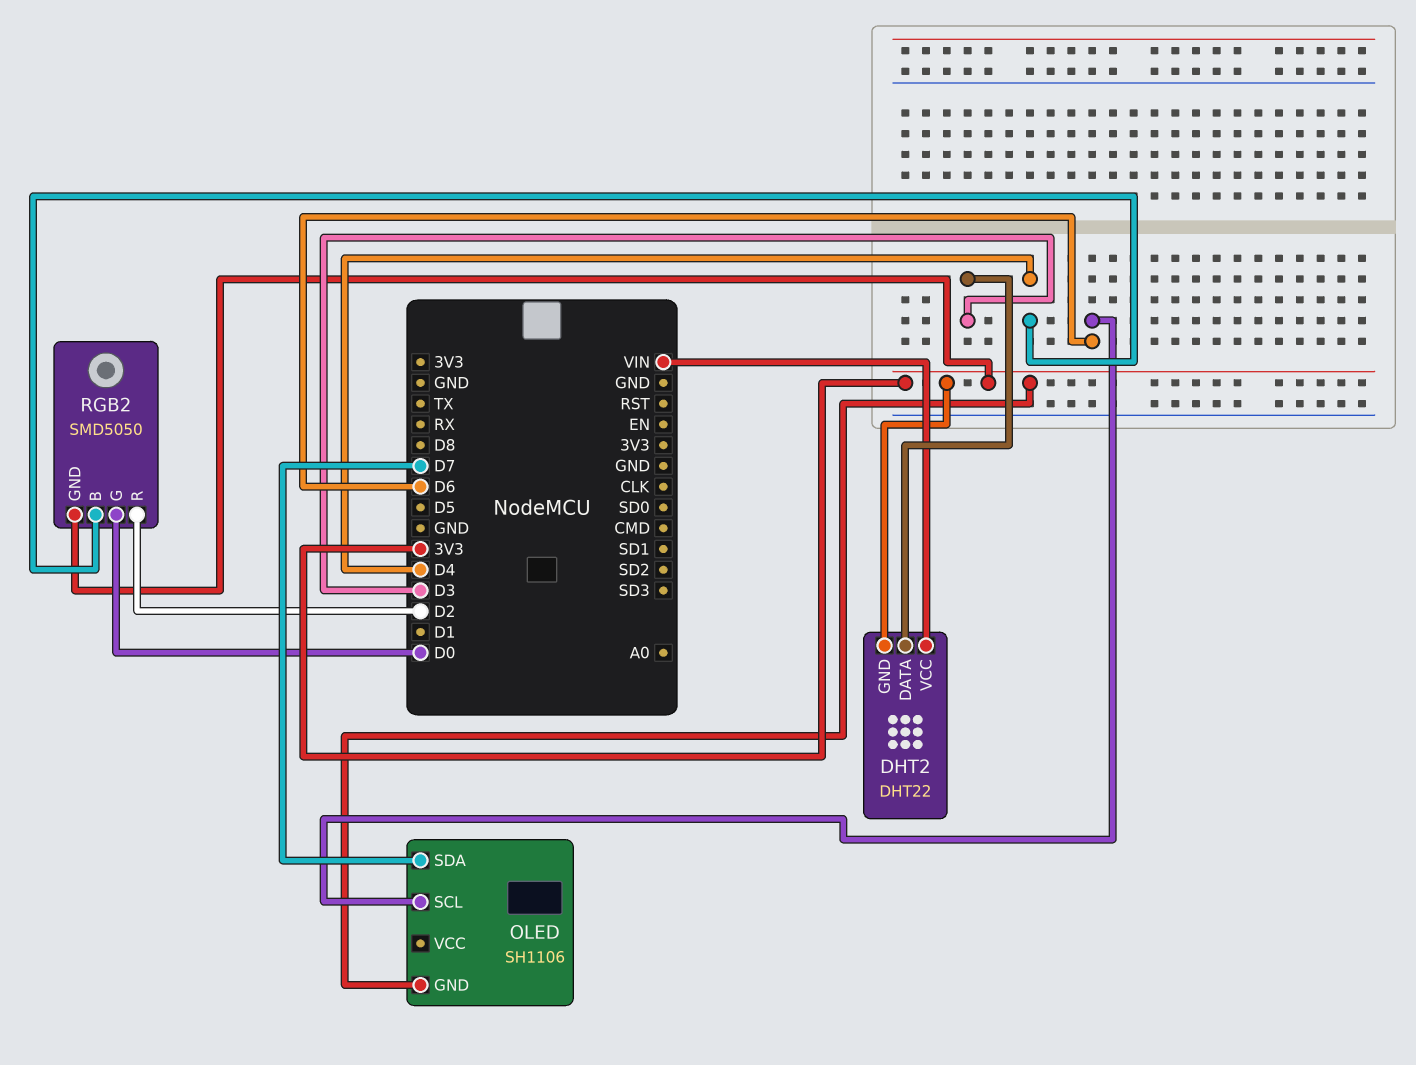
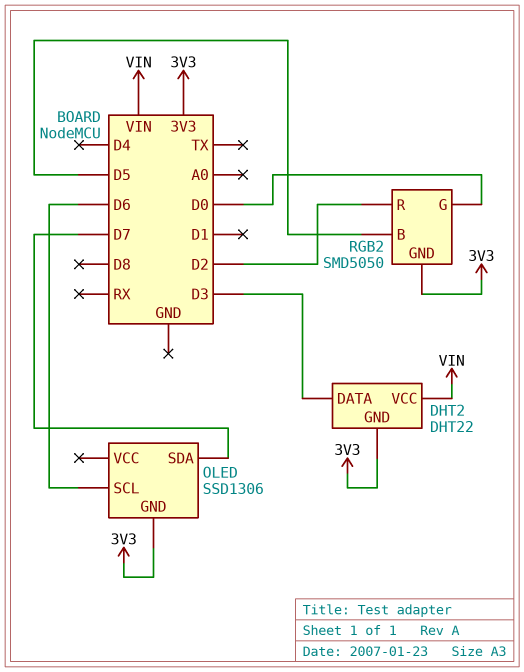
OLED: SH1106 -> SSD1306
RGB2 pin B: D4 -> D5

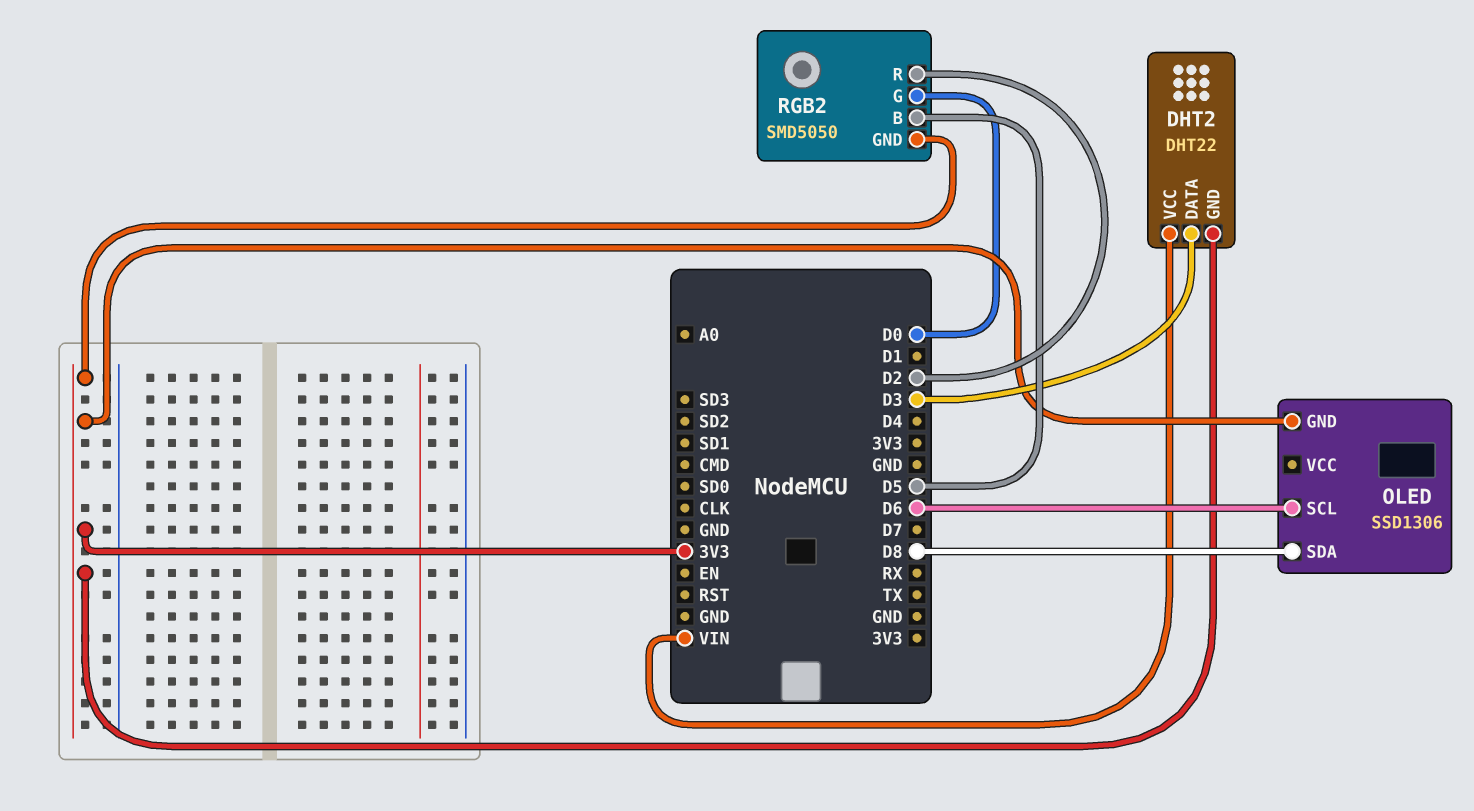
OLED pin SDA: D7 -> D8

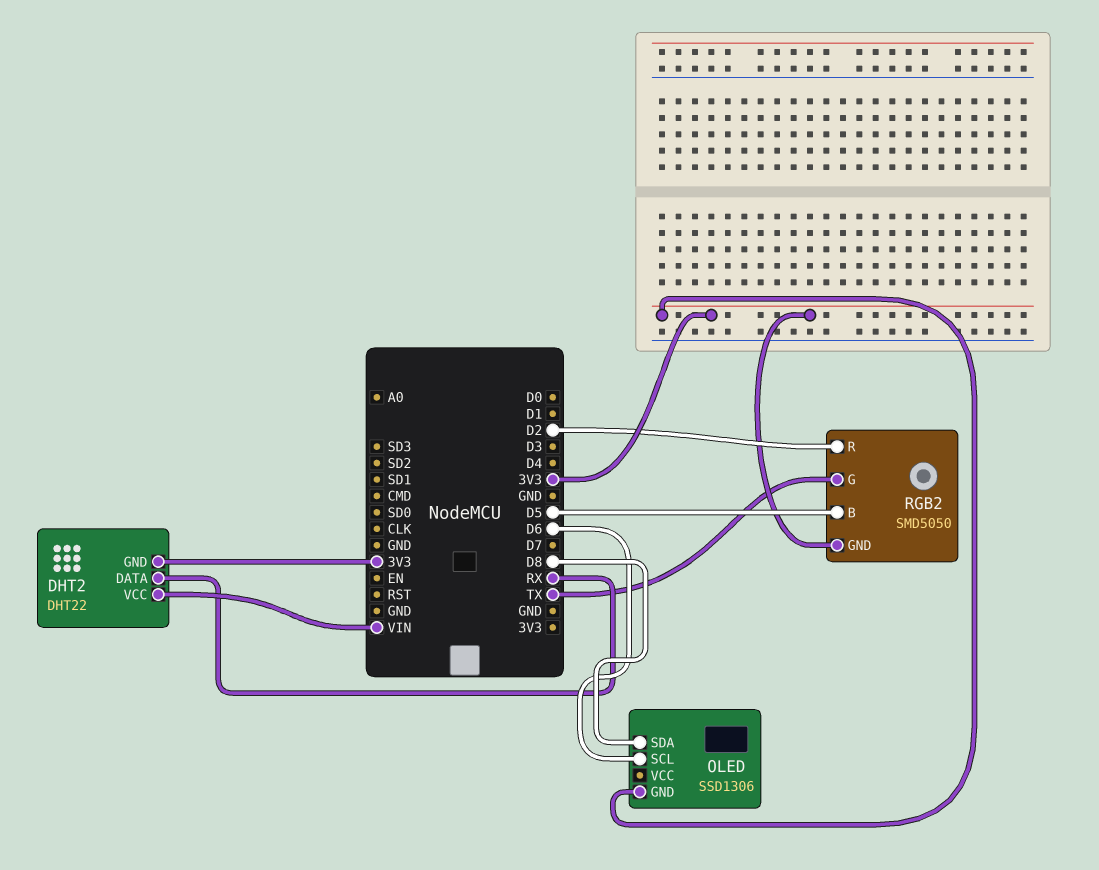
DHT2 pin DATA: D3 -> RX
RGB2 pin G: D0 -> TX

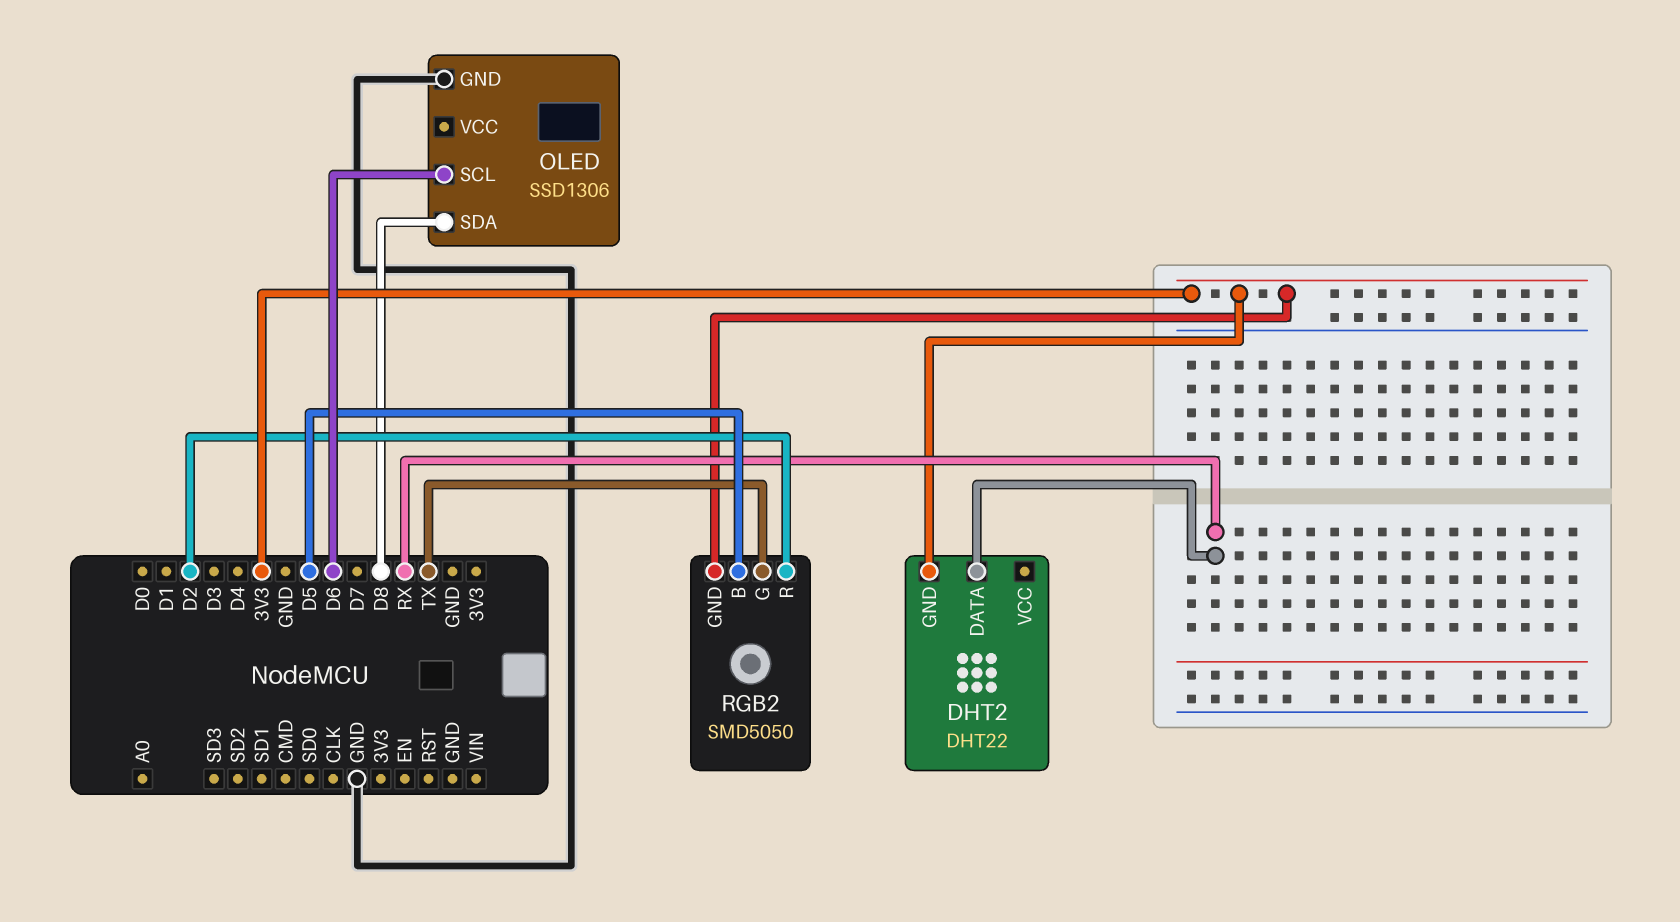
DHT2 pin VCC: VIN -> none
OLED pin GND: 3V3 -> GND

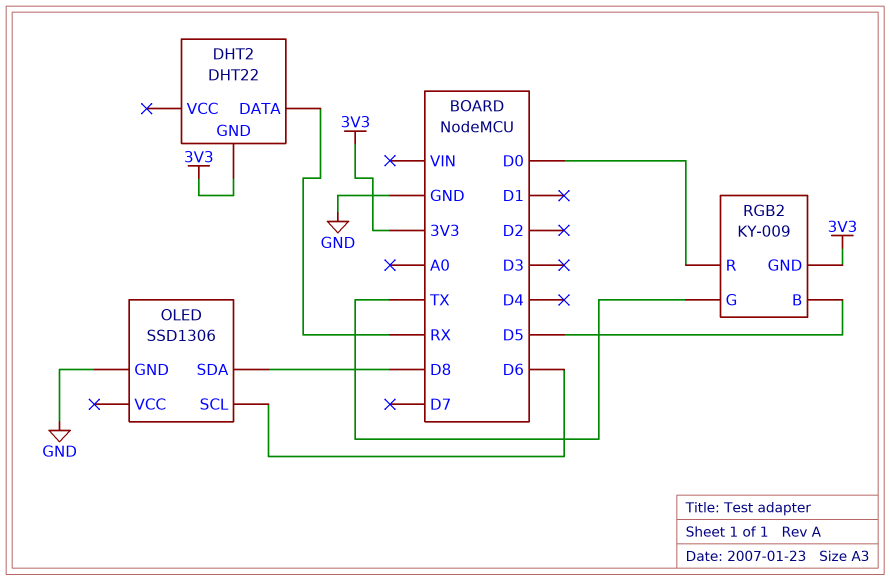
RGB2: SMD5050 -> KY-009
RGB2 pin R: D2 -> D0

